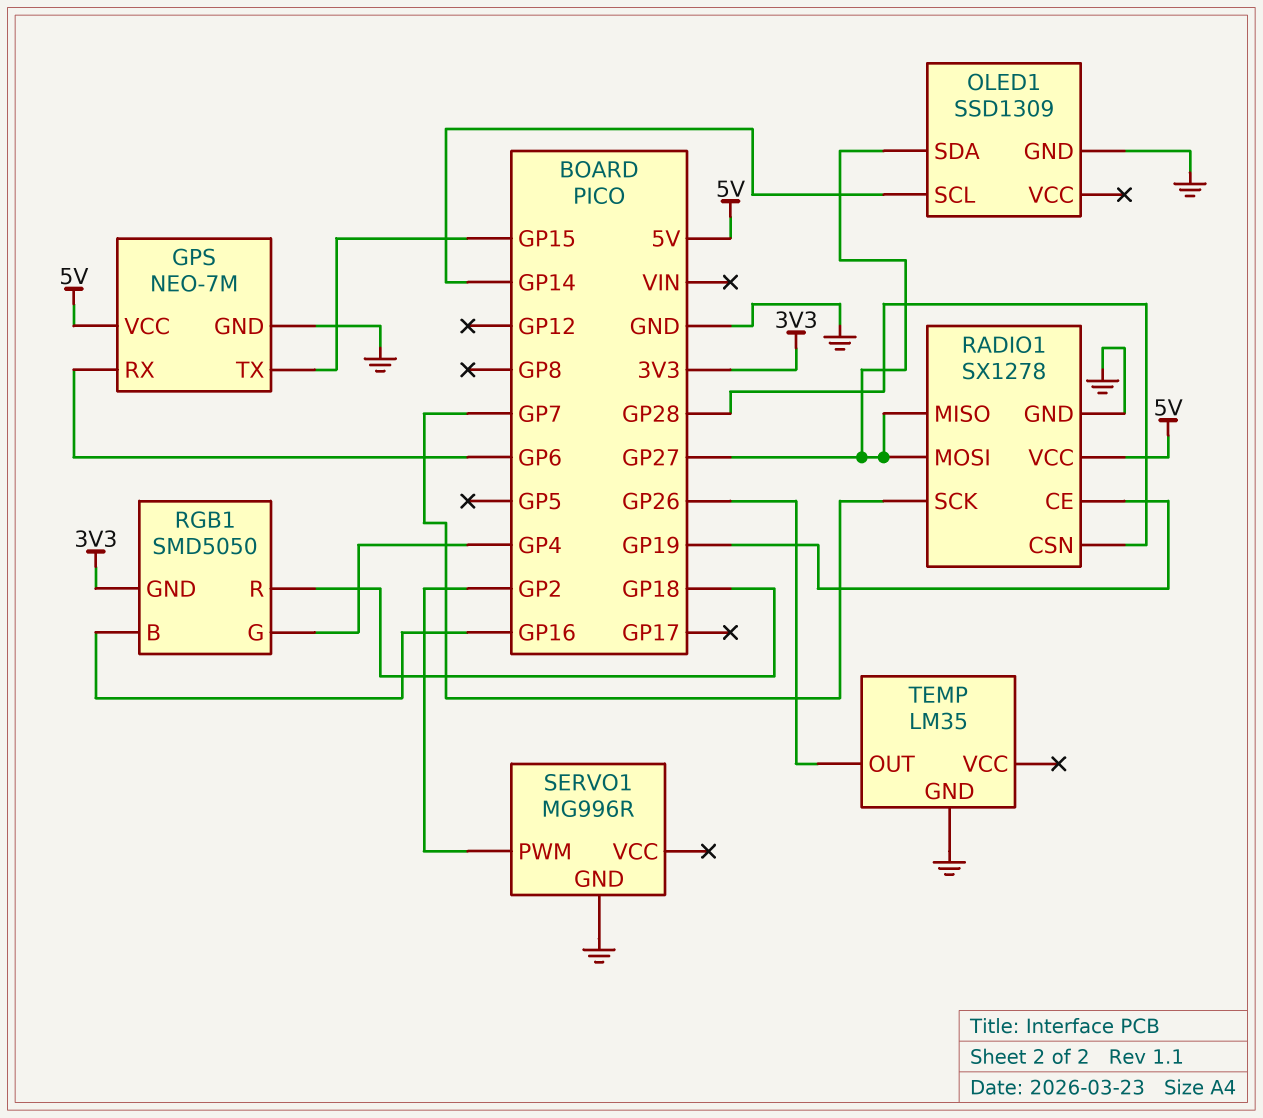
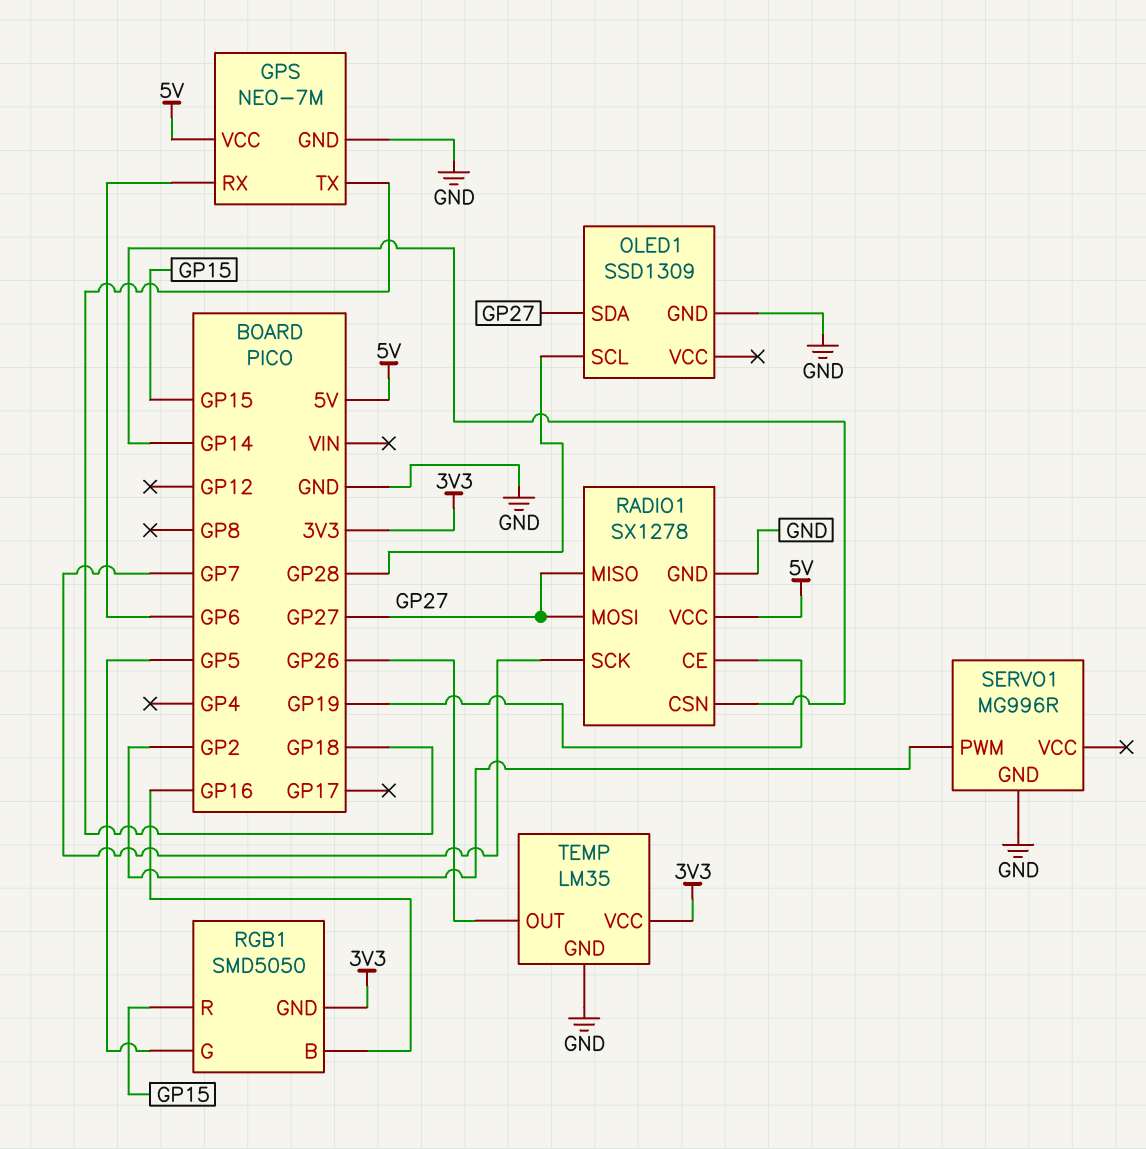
GPS pin TX: GP15 -> GP18
OLED1 pin SCL: GP14 -> GP28
RADIO1 pin CSN: GP28 -> GP14
RGB1 pin G: GP4 -> GP5
RGB1 pin R: GP18 -> GP15
TEMP pin VCC: none -> 3V3

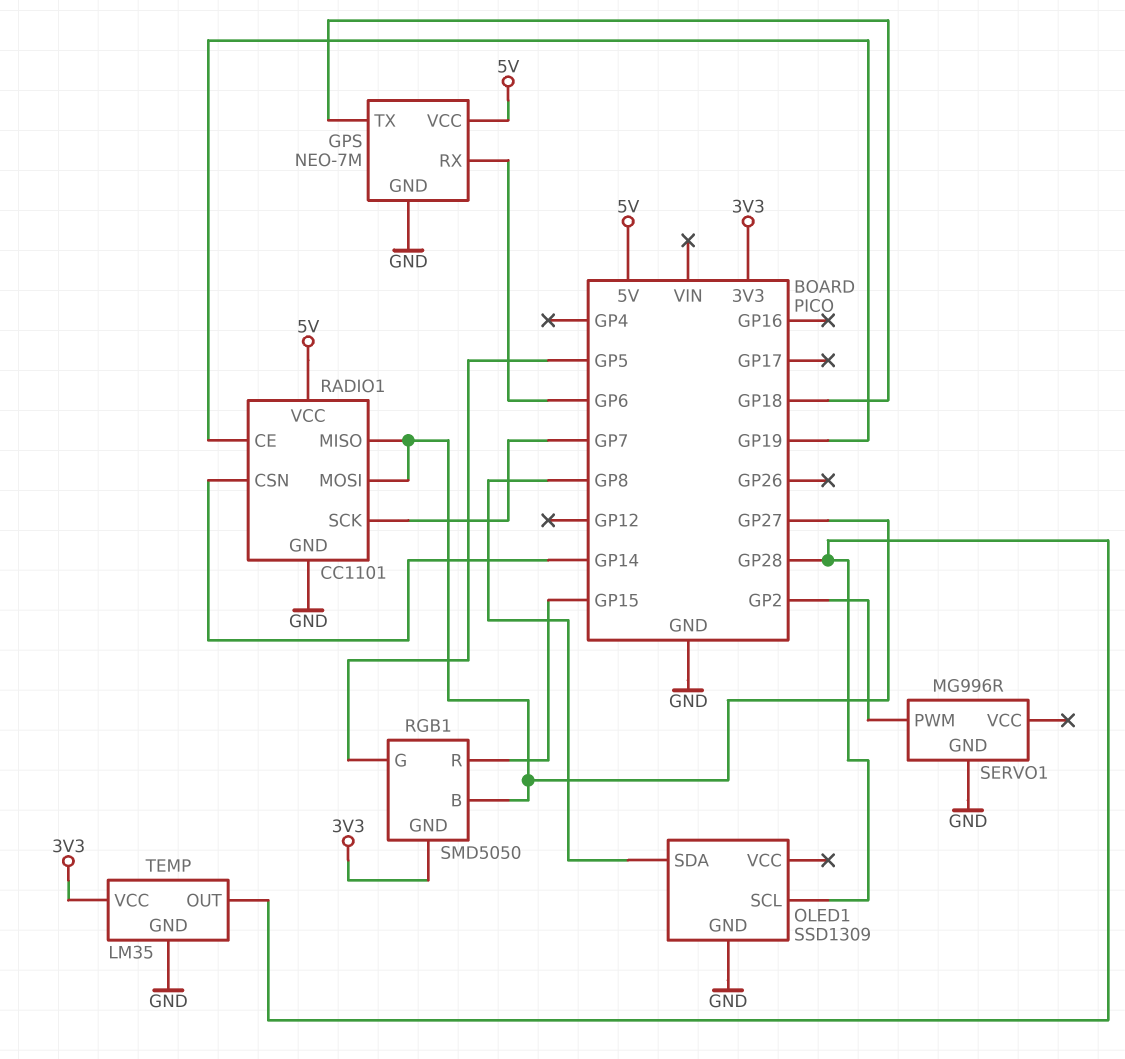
OLED1 pin SDA: GP27 -> GP8
RADIO1: SX1278 -> CC1101
RGB1 pin B: GP16 -> GP27
TEMP pin OUT: GP26 -> GP28

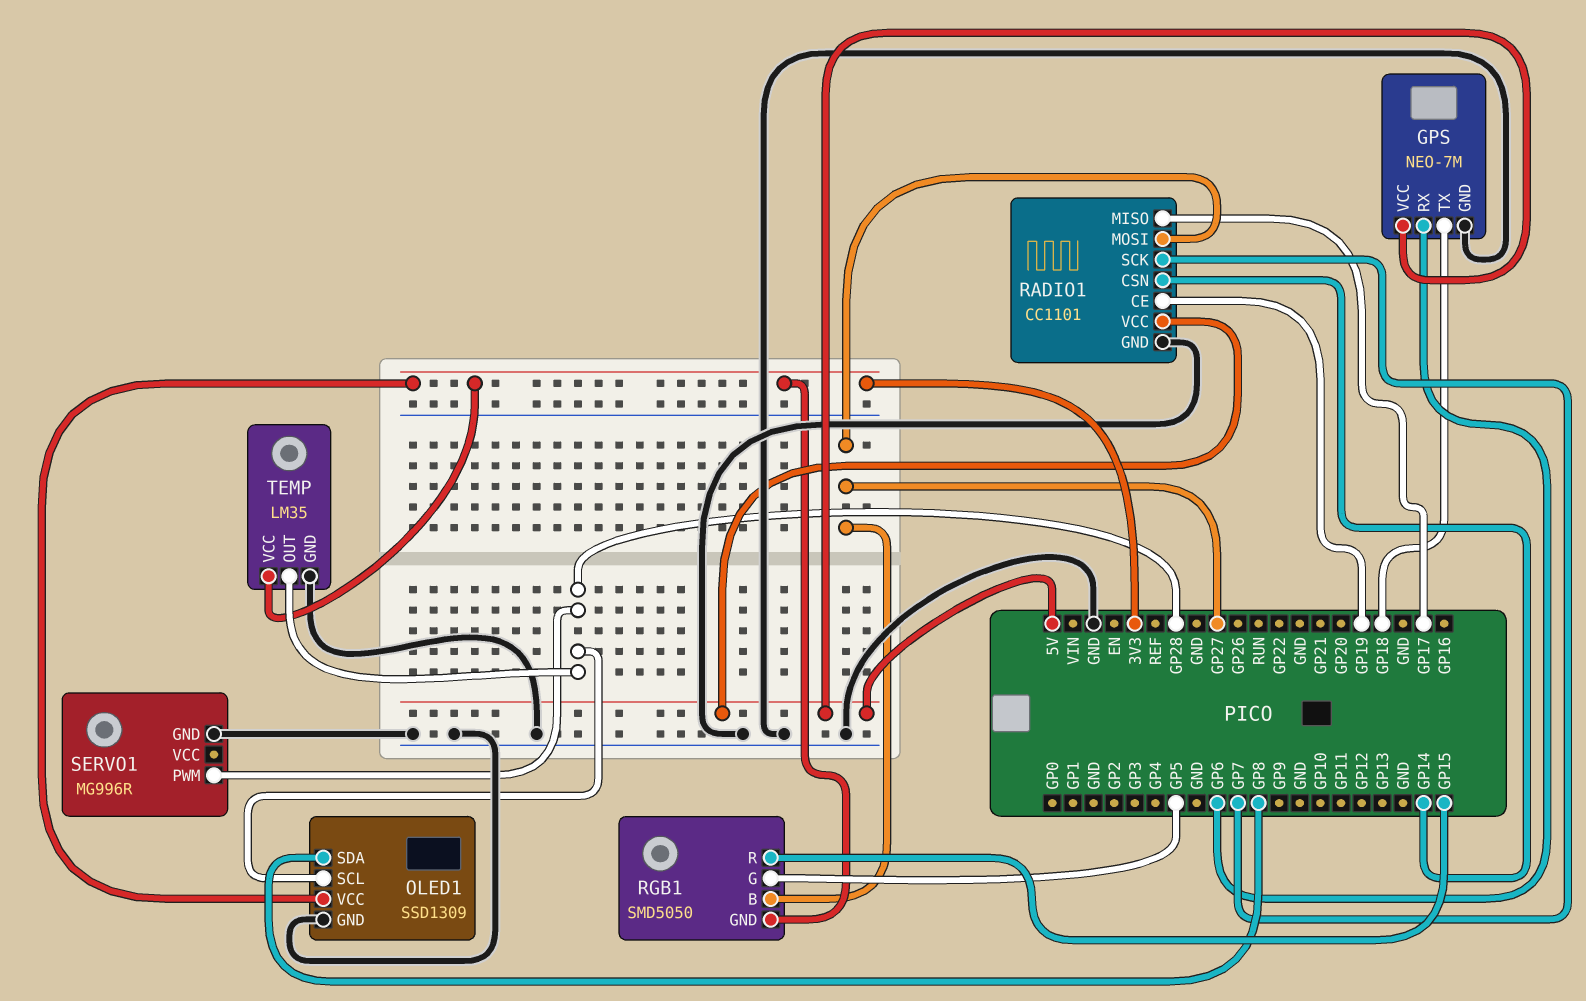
OLED1 pin VCC: none -> 3V3
RADIO1 pin MISO: GP27 -> GP17
SERVO1 pin PWM: GP2 -> GP28

